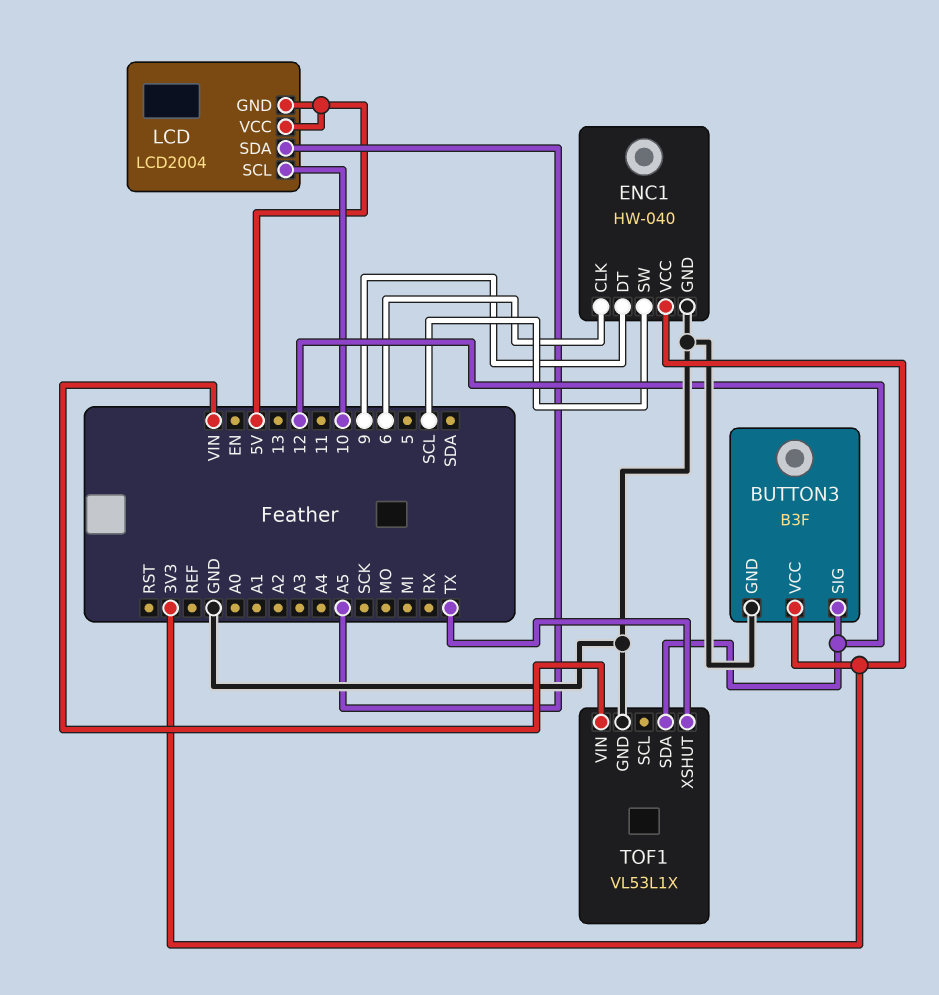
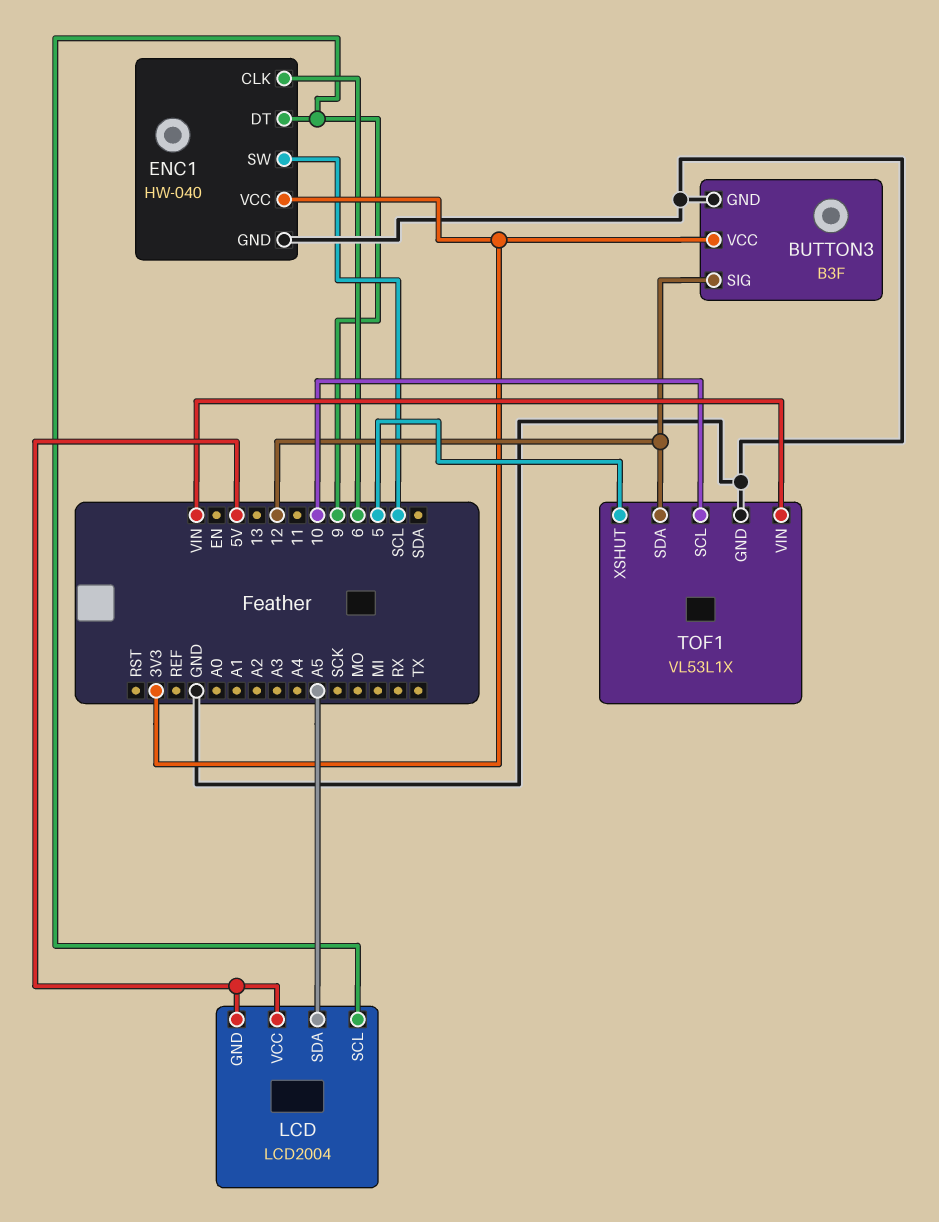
LCD pin SCL: 10 -> 9
TOF1 pin SCL: none -> 10
TOF1 pin XSHUT: TX -> 5

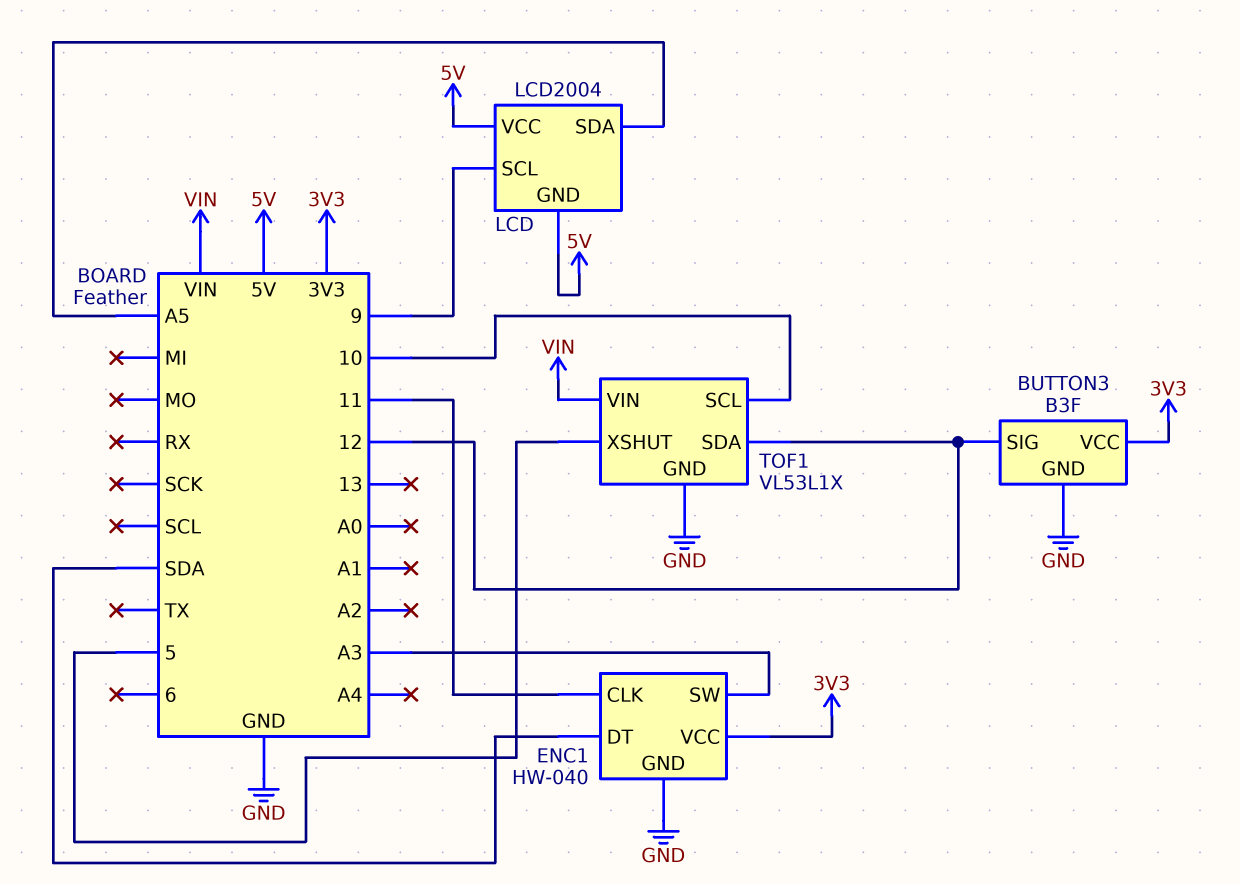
ENC1 pin CLK: 6 -> 11
ENC1 pin DT: 9 -> SDA
ENC1 pin SW: SCL -> A3

